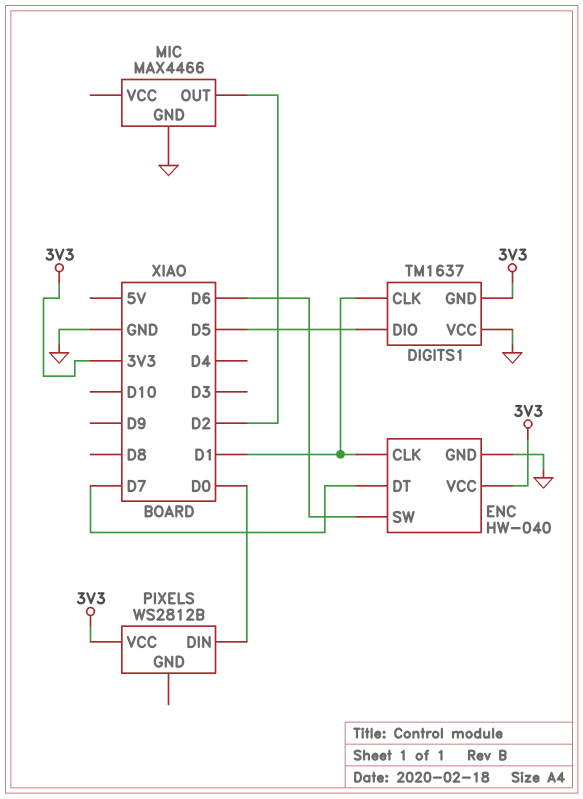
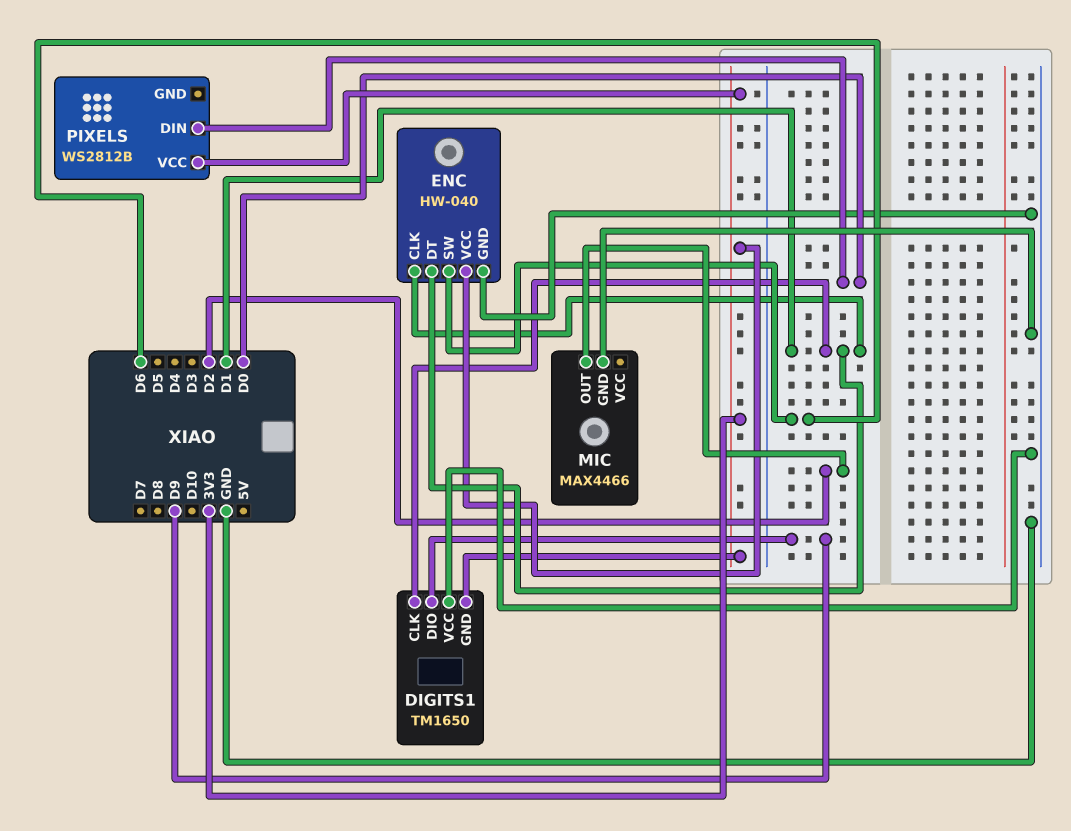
DIGITS1: TM1637 -> TM1650
DIGITS1 pin DIO: D5 -> D9
ENC pin DT: D7 -> D1

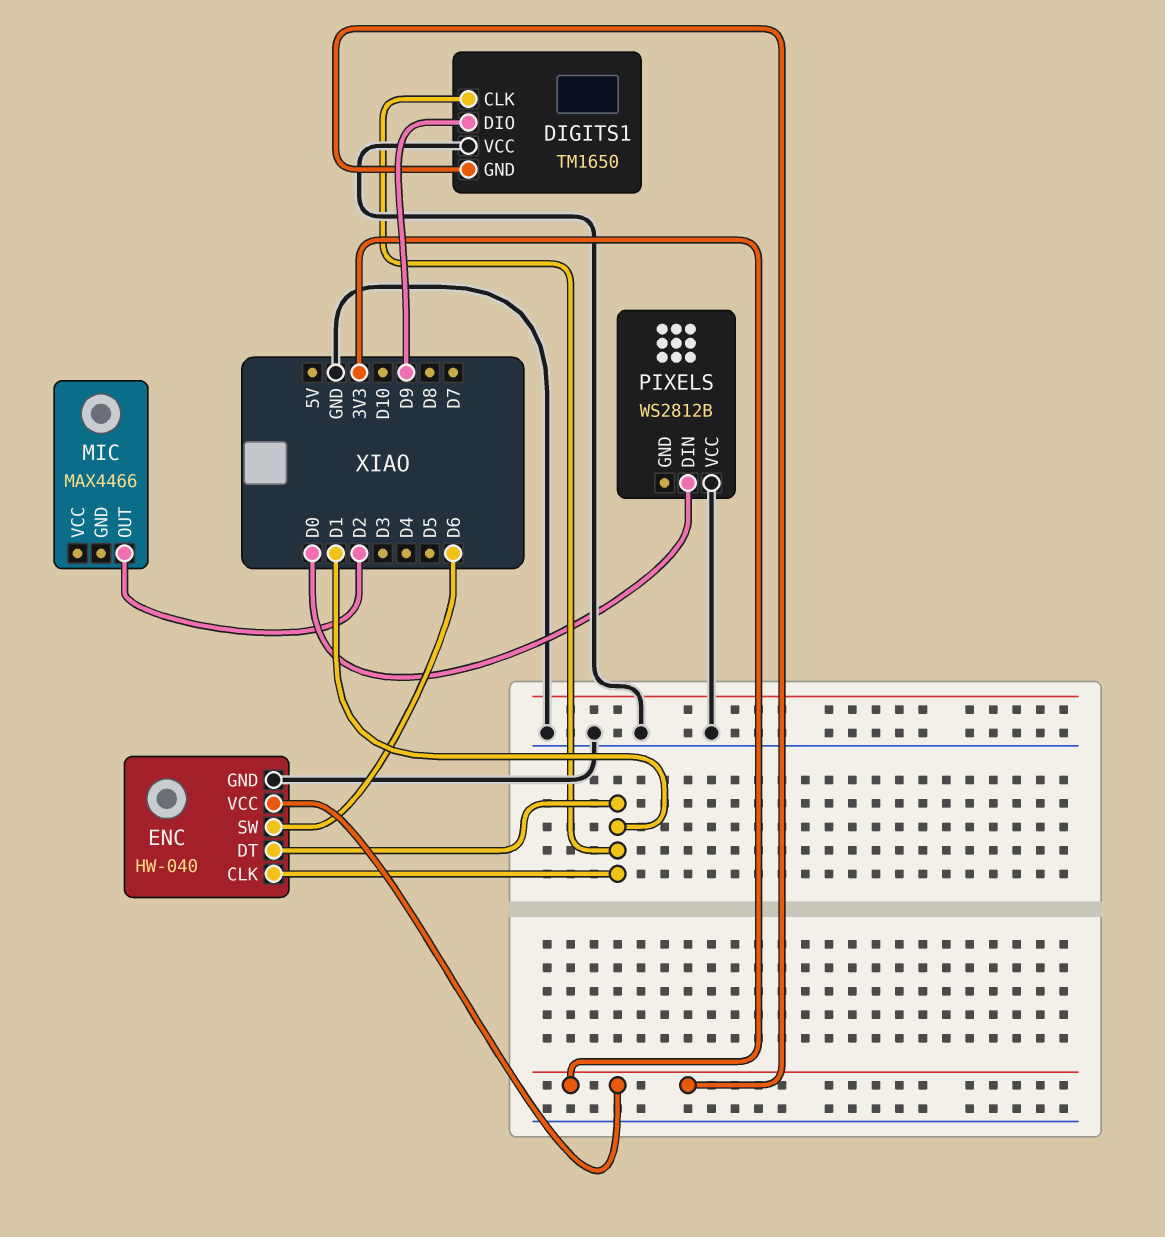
MIC pin GND: GND -> none
PIXELS pin VCC: 3V3 -> GND

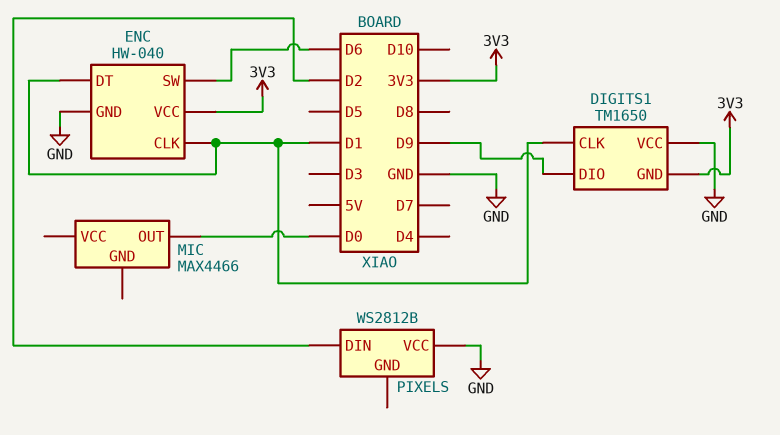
MIC pin OUT: D2 -> D0
PIXELS pin DIN: D0 -> D2

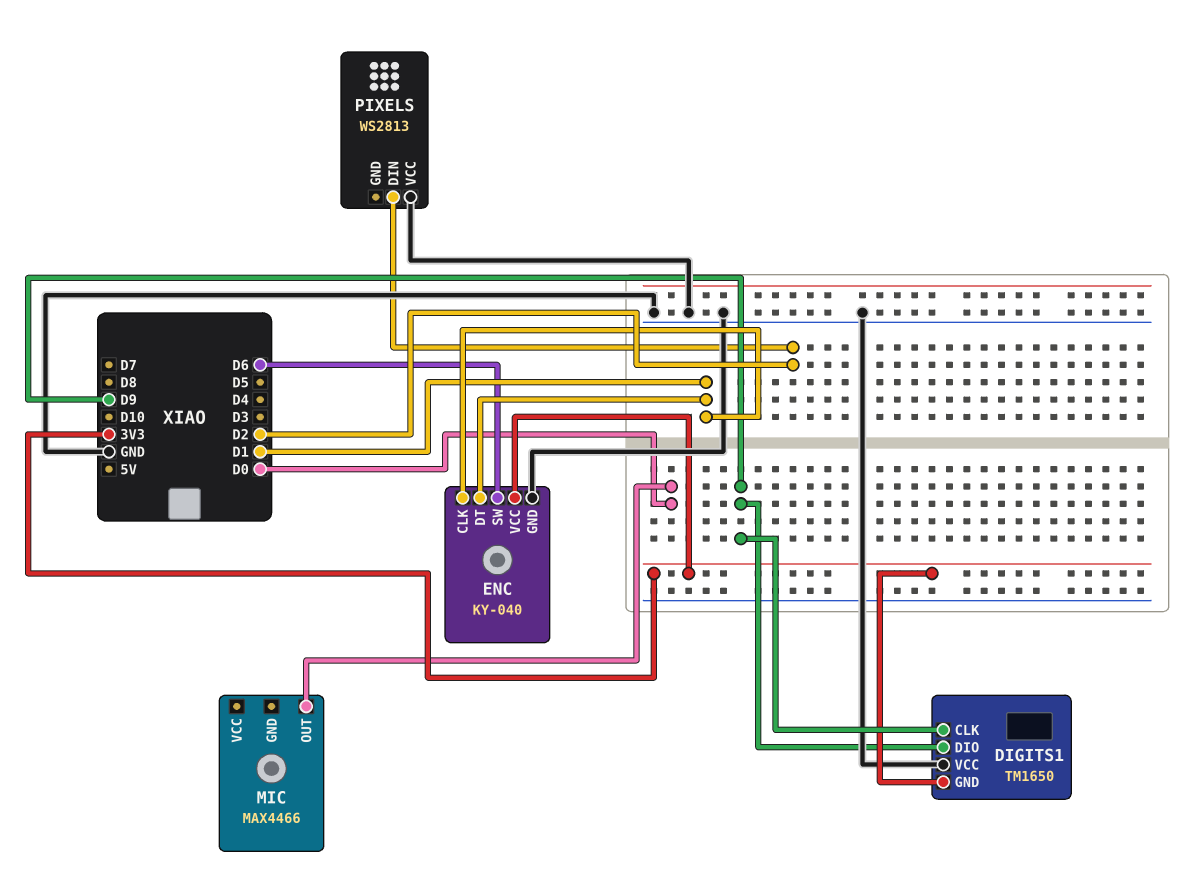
DIGITS1 pin CLK: D1 -> D9
ENC: HW-040 -> KY-040
PIXELS: WS2812B -> WS2813

